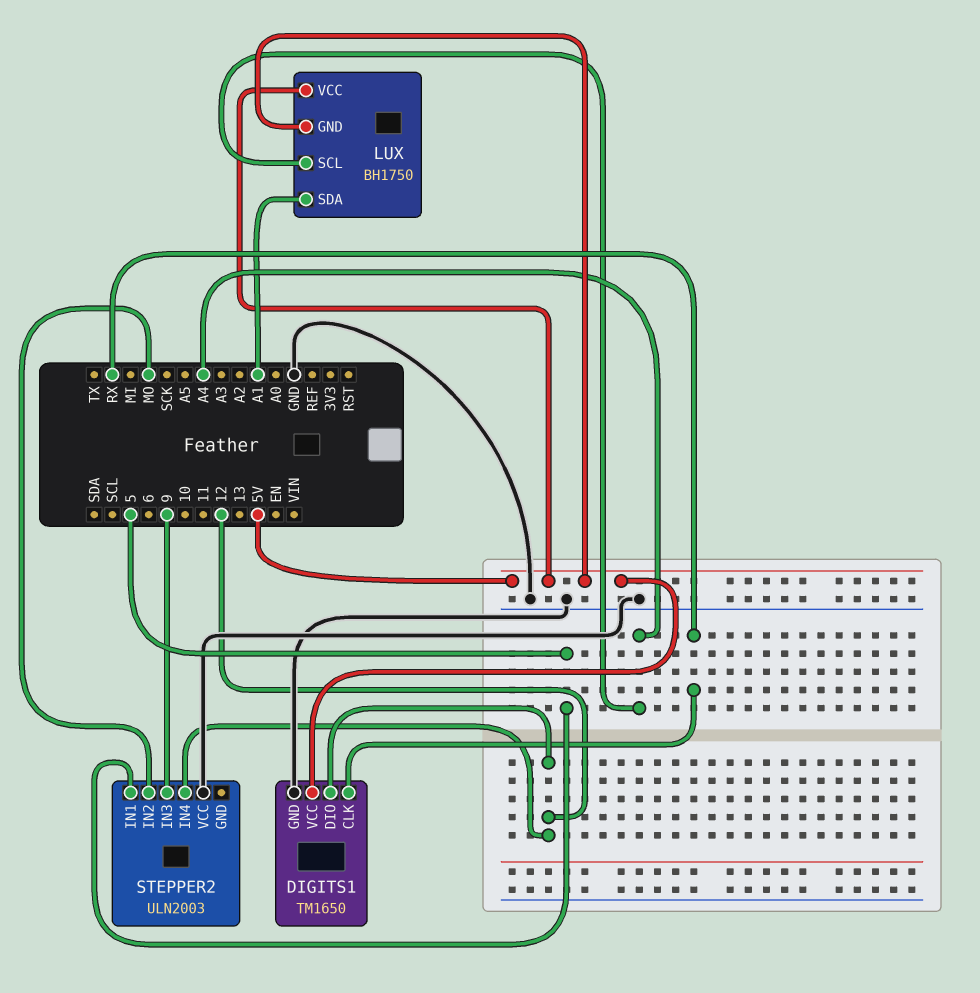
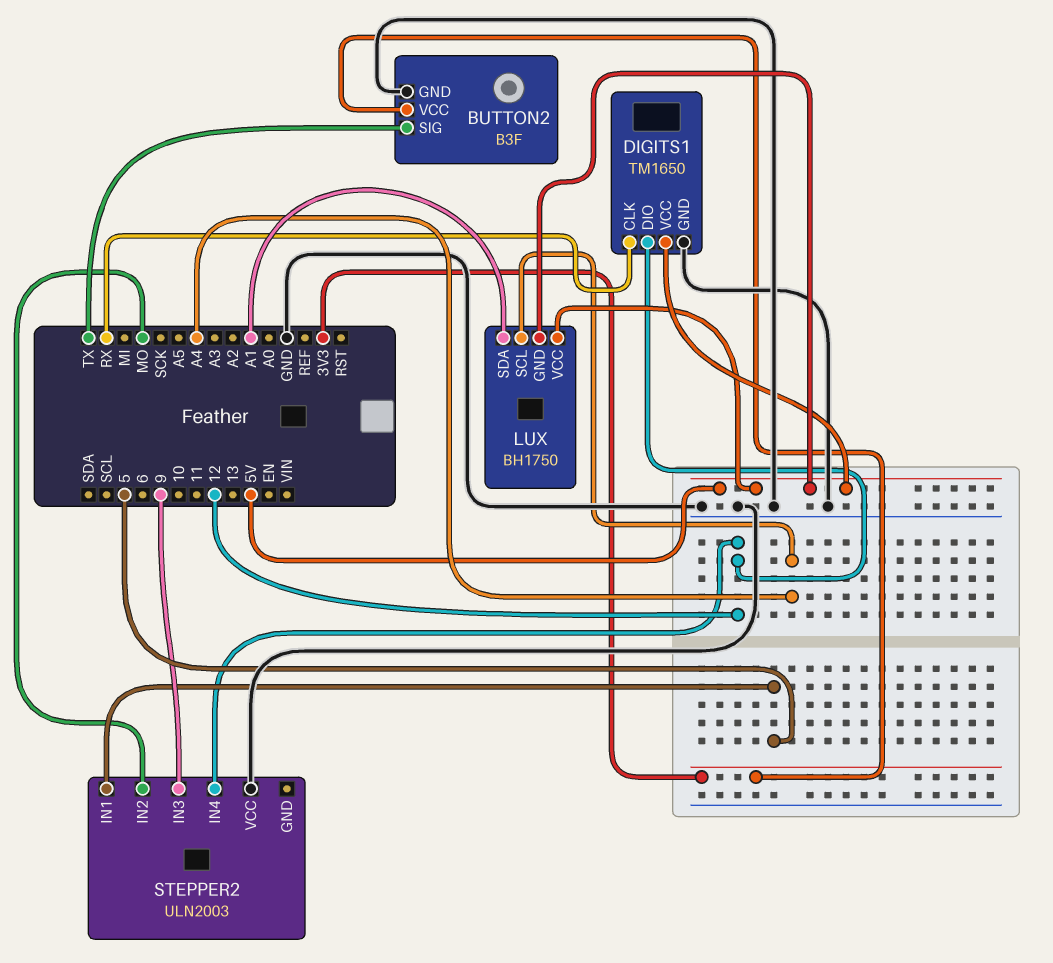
BUTTON2: none -> B3F
BUTTON2 pin GND: none -> GND
BUTTON2 pin SIG: none -> TX
BUTTON2 pin VCC: none -> 3V3

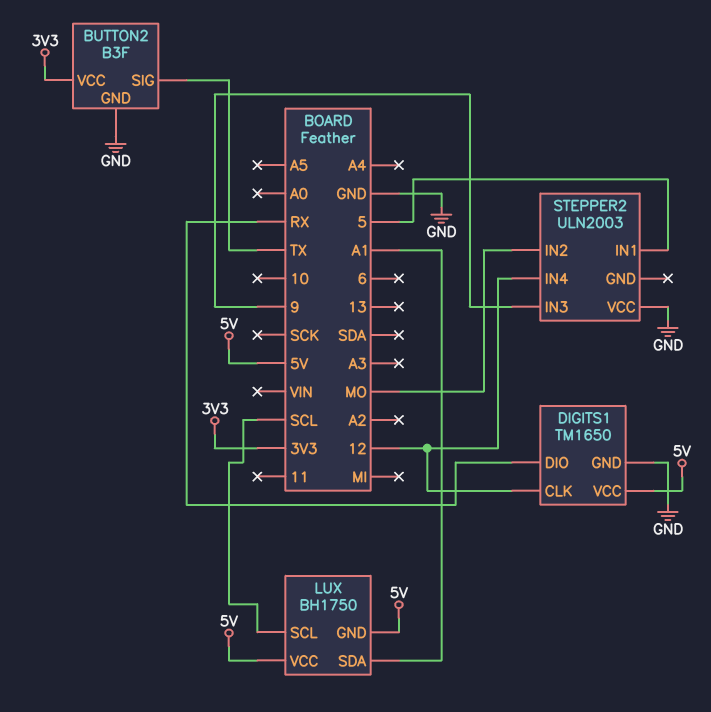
DIGITS1 pin CLK: RX -> 12
DIGITS1 pin DIO: 12 -> RX
LUX pin SCL: A4 -> SCL

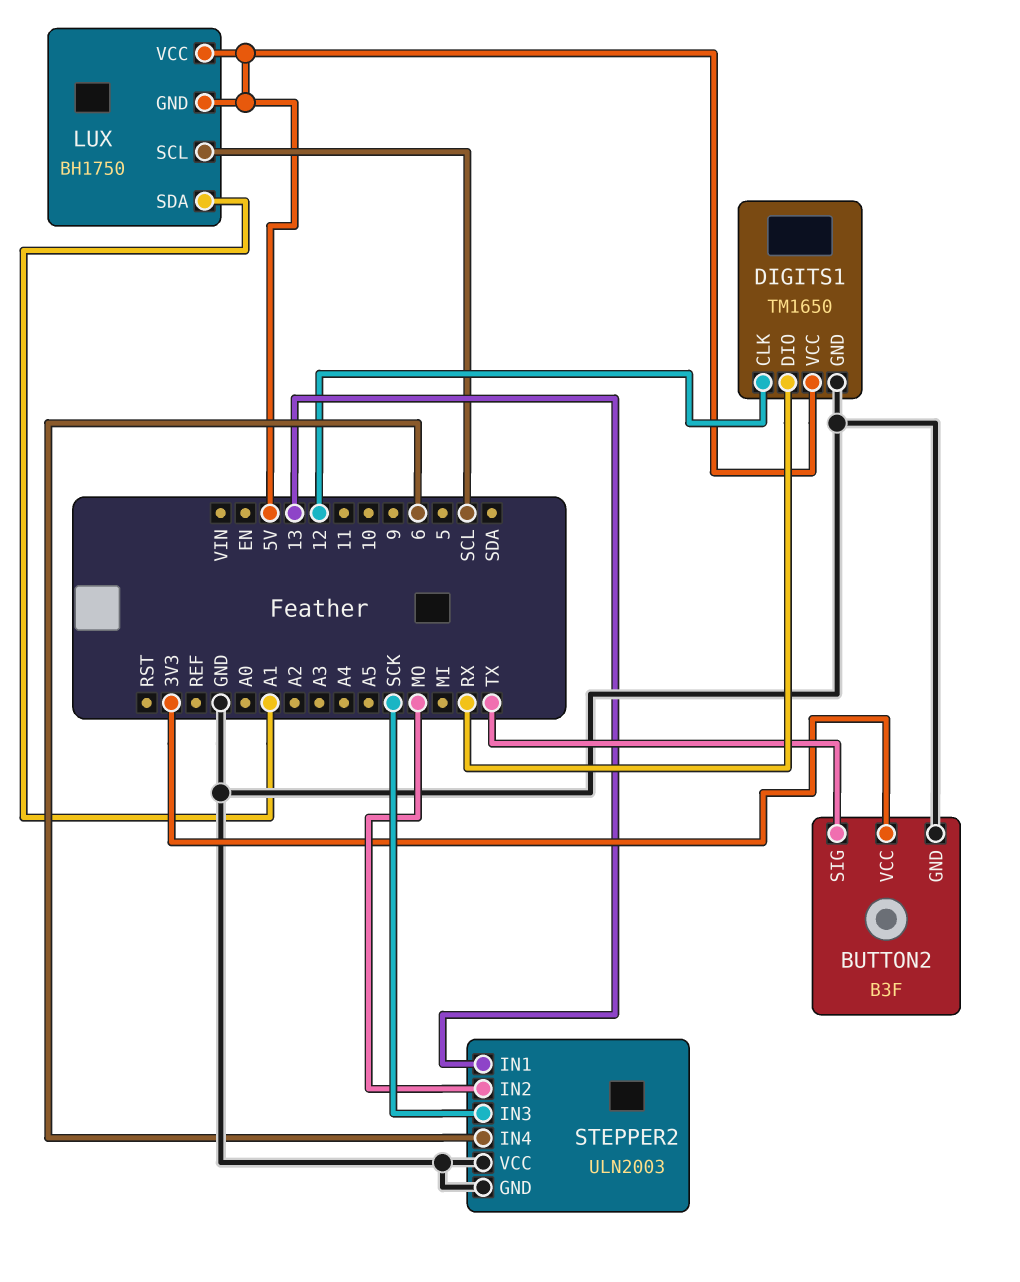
STEPPER2 pin GND: none -> GND
STEPPER2 pin IN1: 5 -> 13
STEPPER2 pin IN3: 9 -> SCK
STEPPER2 pin IN4: 12 -> 6

